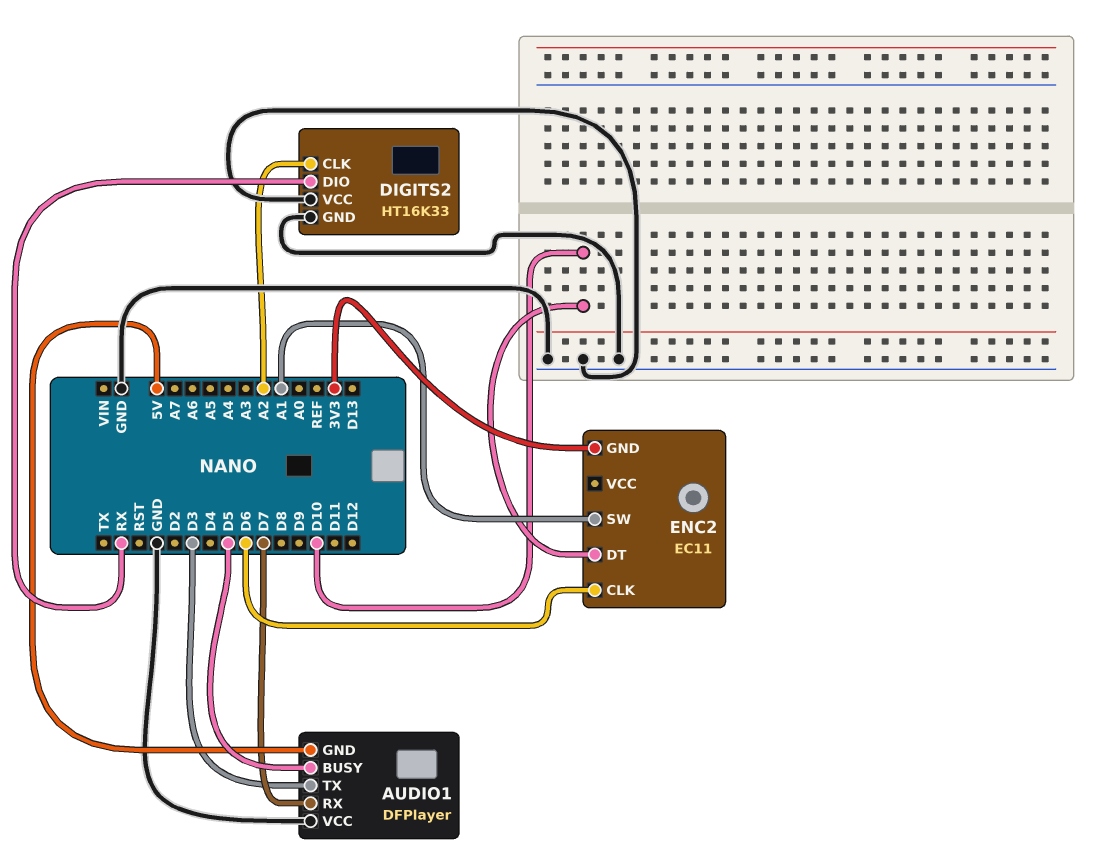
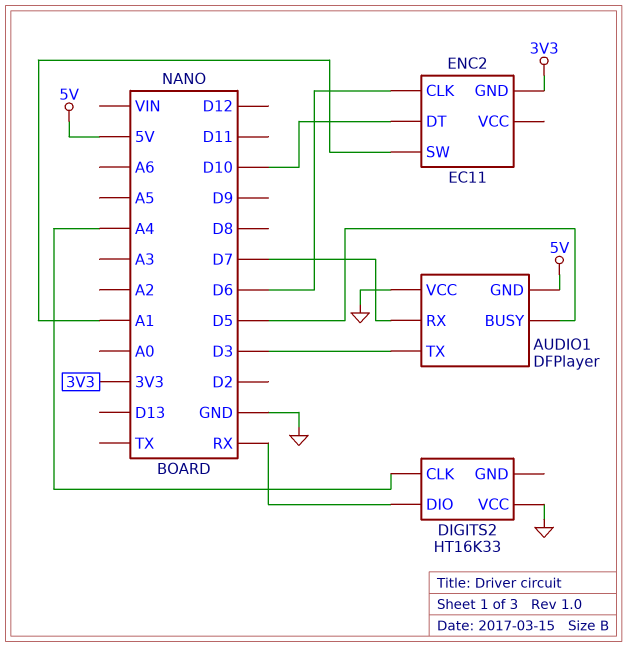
DIGITS2 pin CLK: A2 -> A4
DIGITS2 pin GND: GND -> none

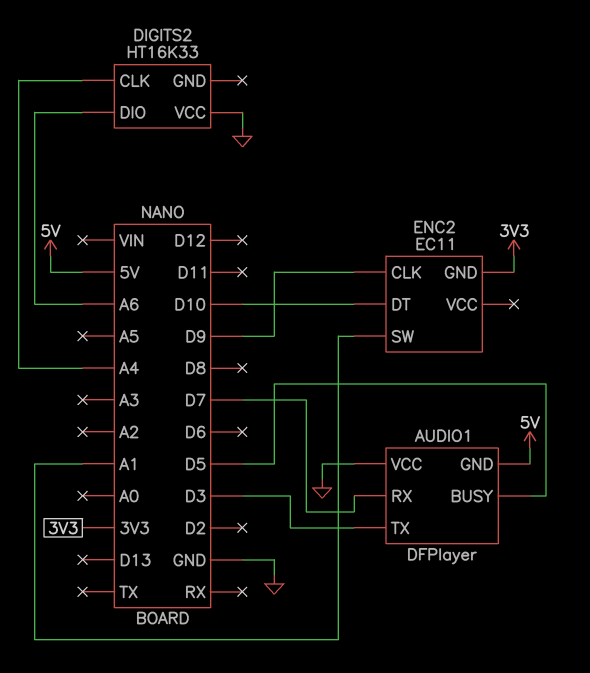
DIGITS2 pin DIO: RX -> A6
ENC2 pin CLK: D6 -> D9

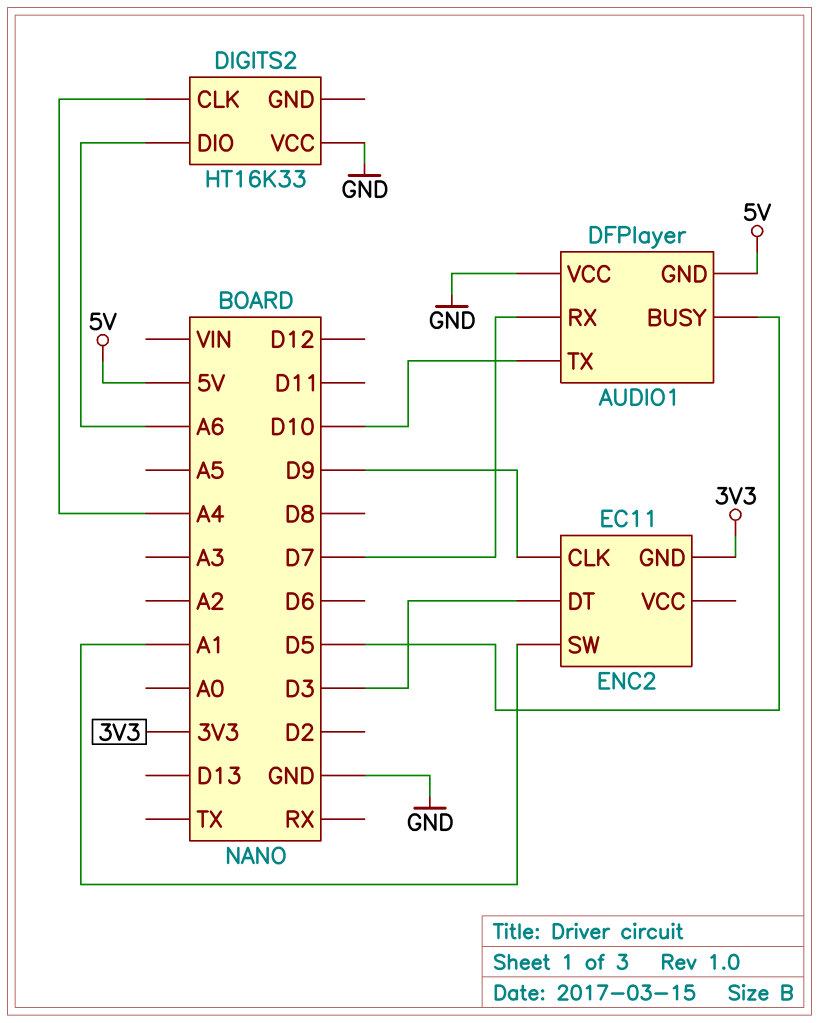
AUDIO1 pin TX: D3 -> D10
ENC2 pin DT: D10 -> D3

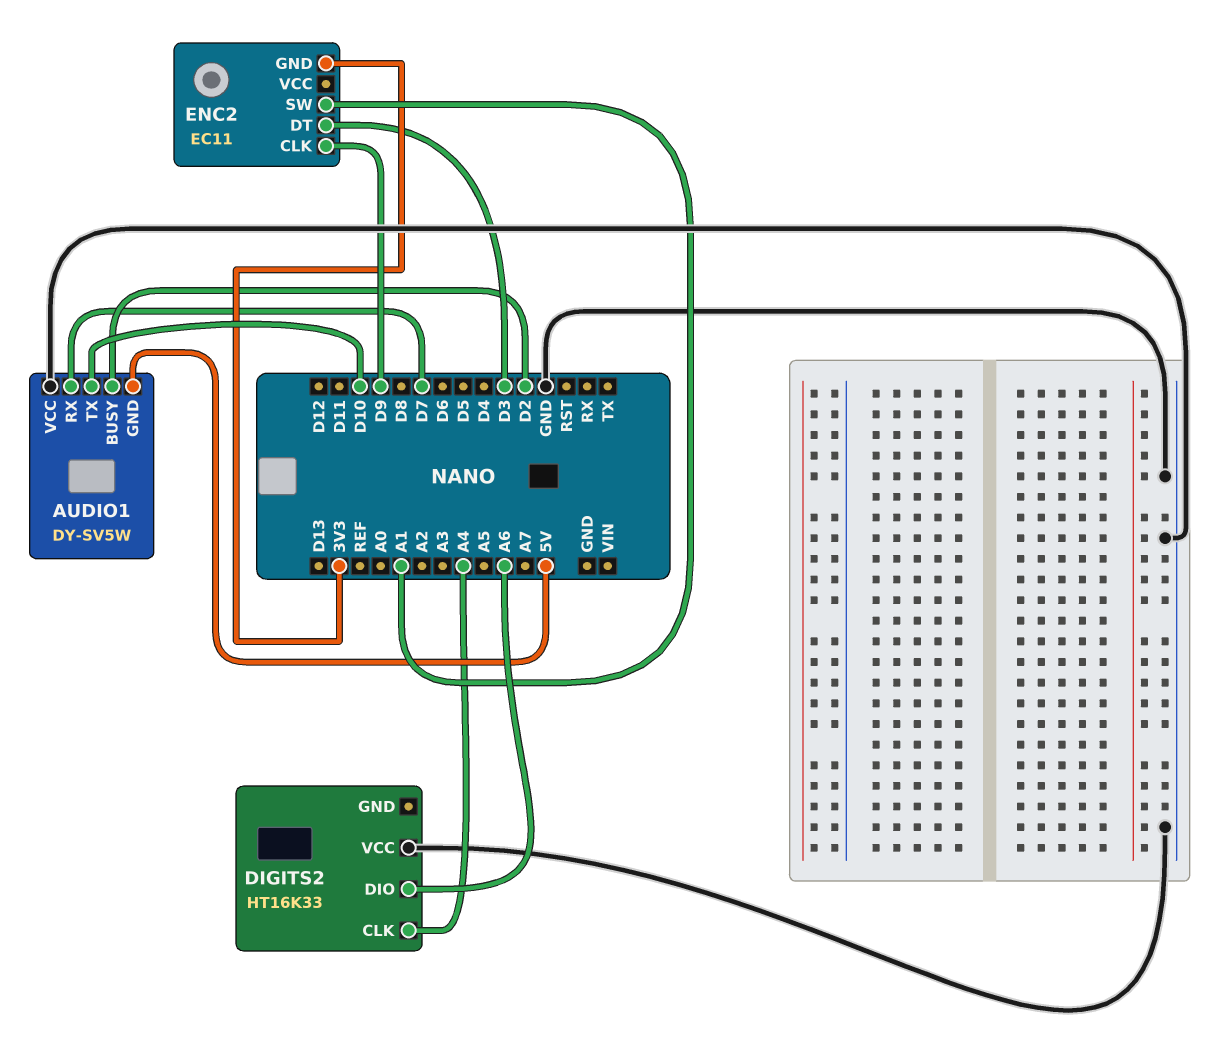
AUDIO1: DFPlayer -> DY-SV5W
AUDIO1 pin BUSY: D5 -> D2

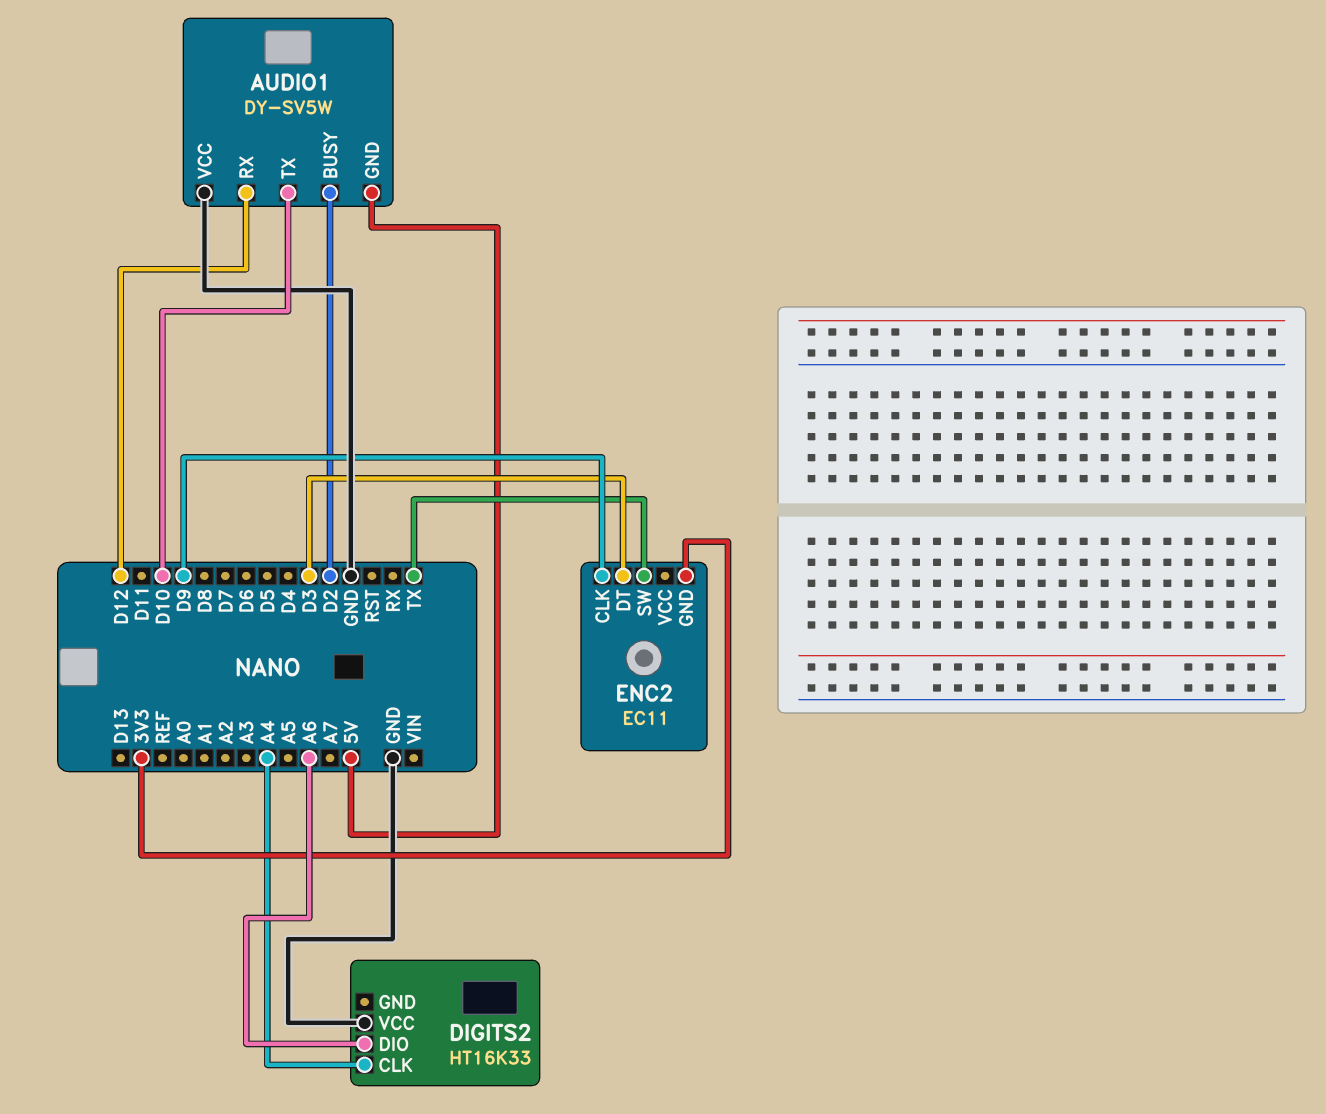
AUDIO1 pin RX: D7 -> D12
ENC2 pin SW: A1 -> TX

